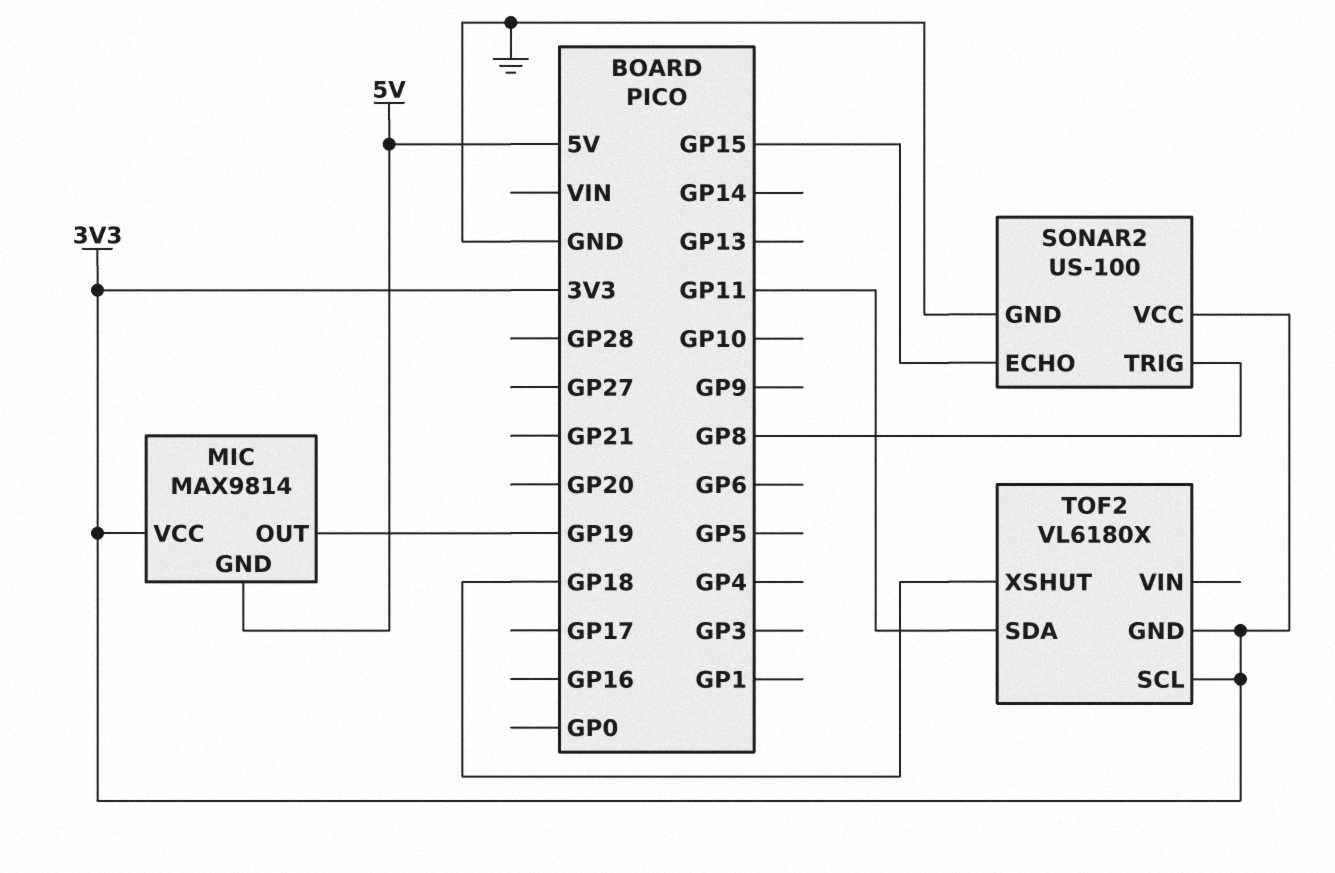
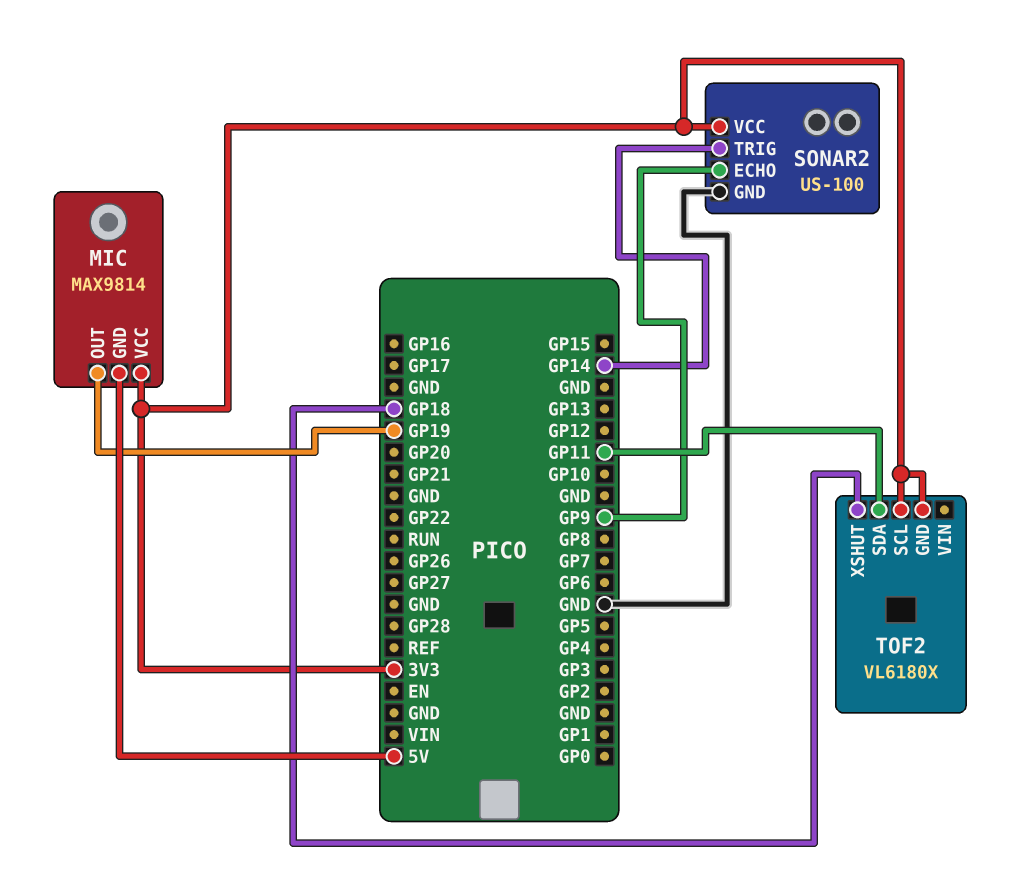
SONAR2 pin ECHO: GP15 -> GP9
SONAR2 pin TRIG: GP8 -> GP14

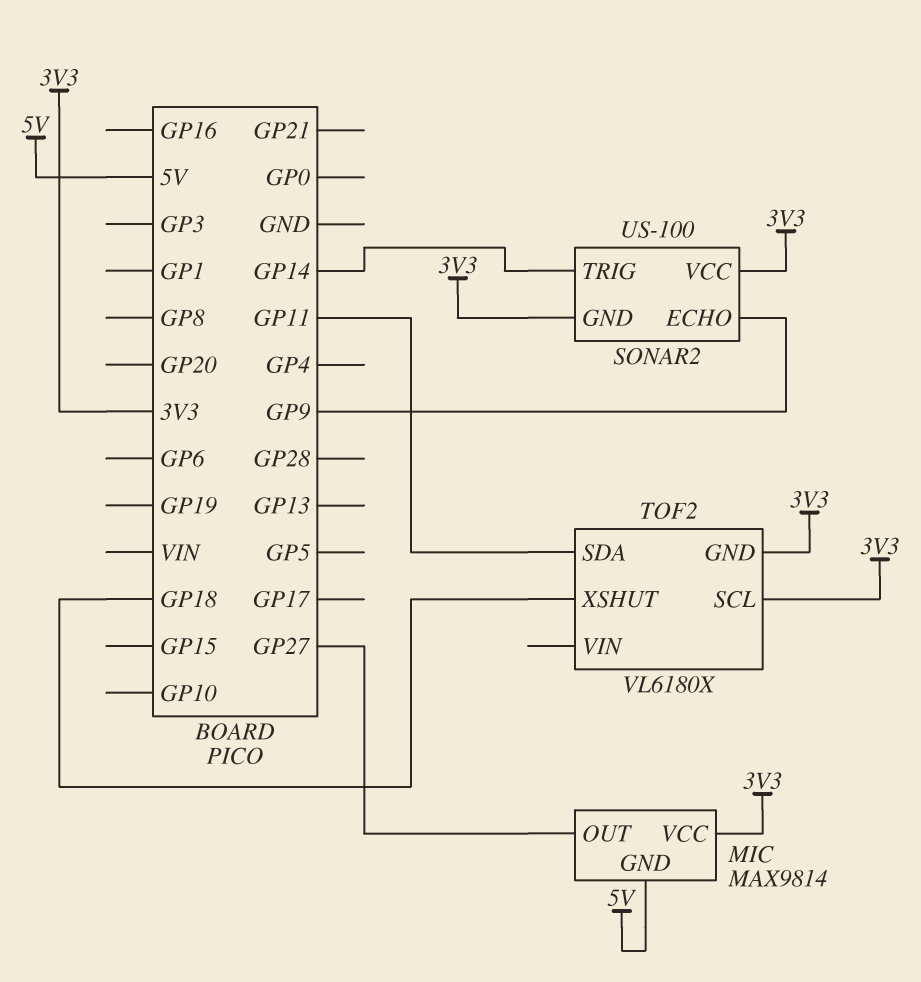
MIC pin OUT: GP19 -> GP27
SONAR2 pin GND: GND -> 3V3

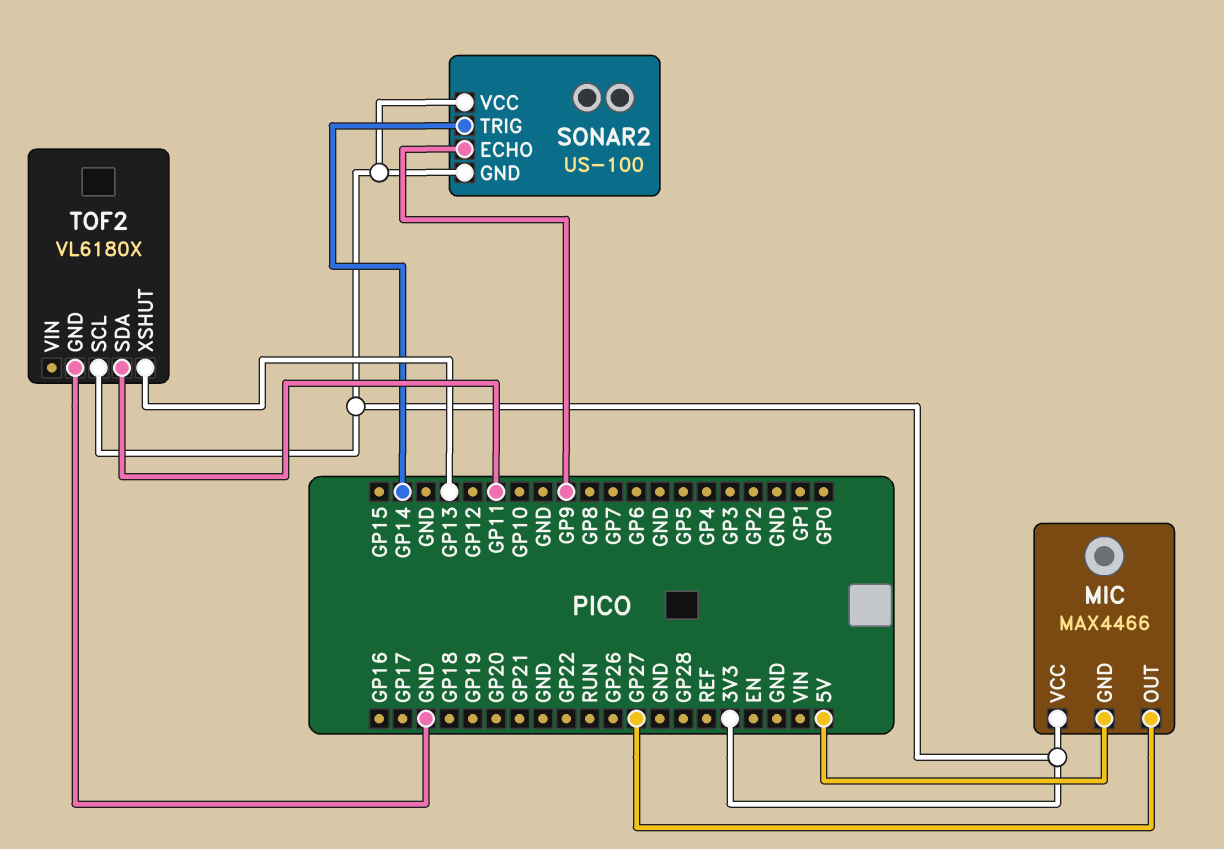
MIC: MAX9814 -> MAX4466
TOF2 pin GND: 3V3 -> GND
TOF2 pin XSHUT: GP18 -> GP13

